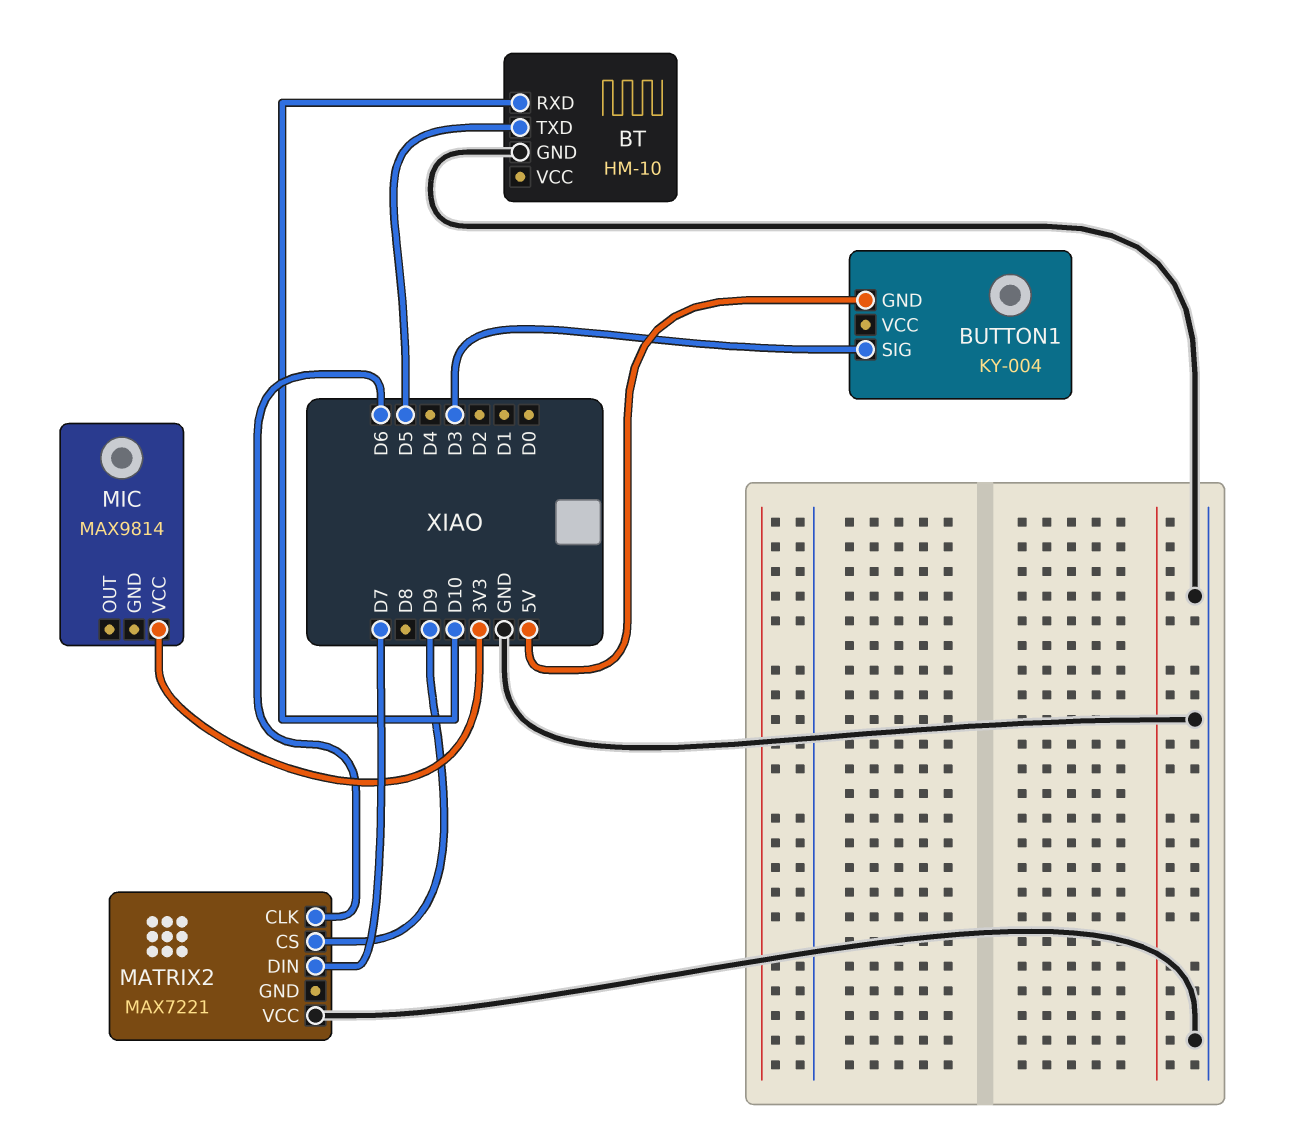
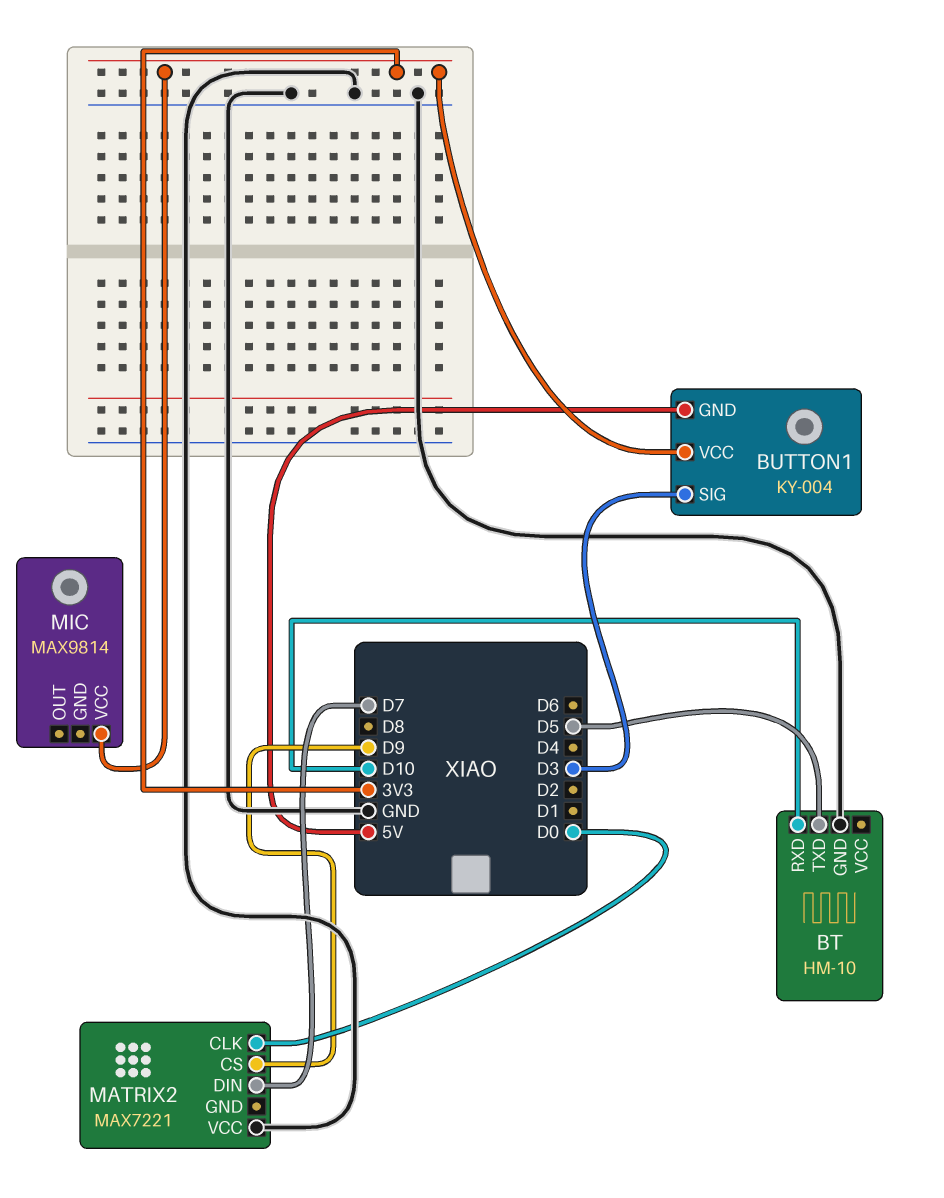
BUTTON1 pin VCC: none -> 3V3
MATRIX2 pin CLK: D6 -> D0

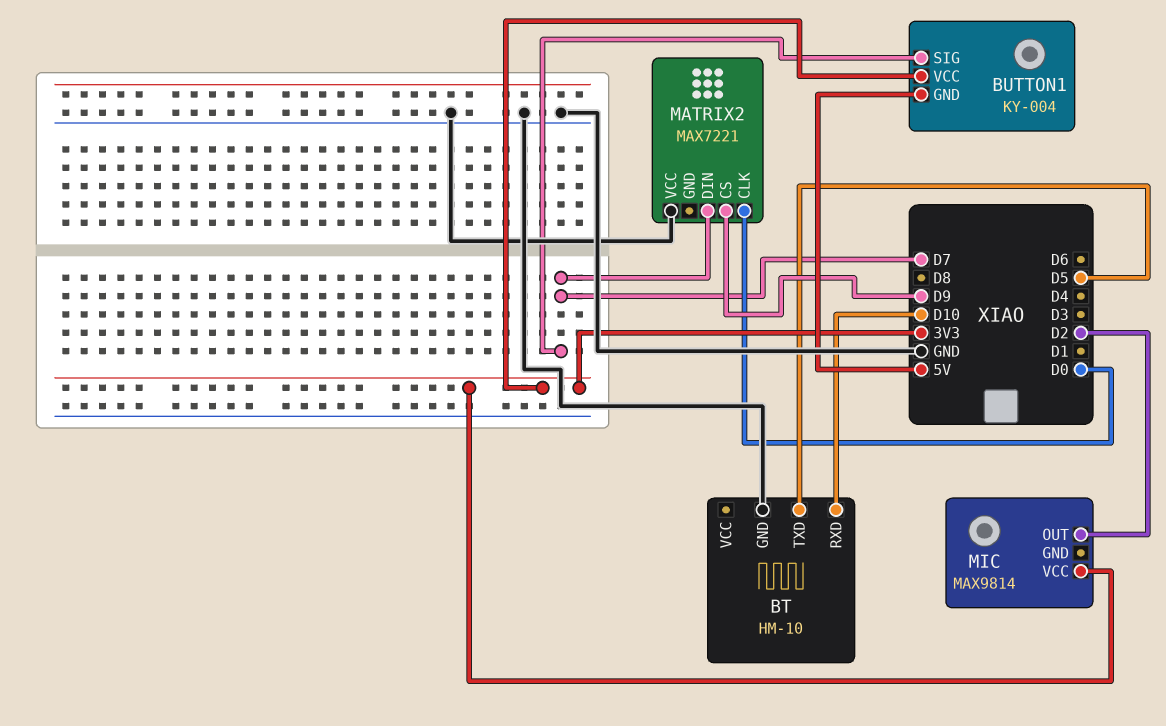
BUTTON1 pin SIG: D3 -> D7
MIC pin OUT: none -> D2

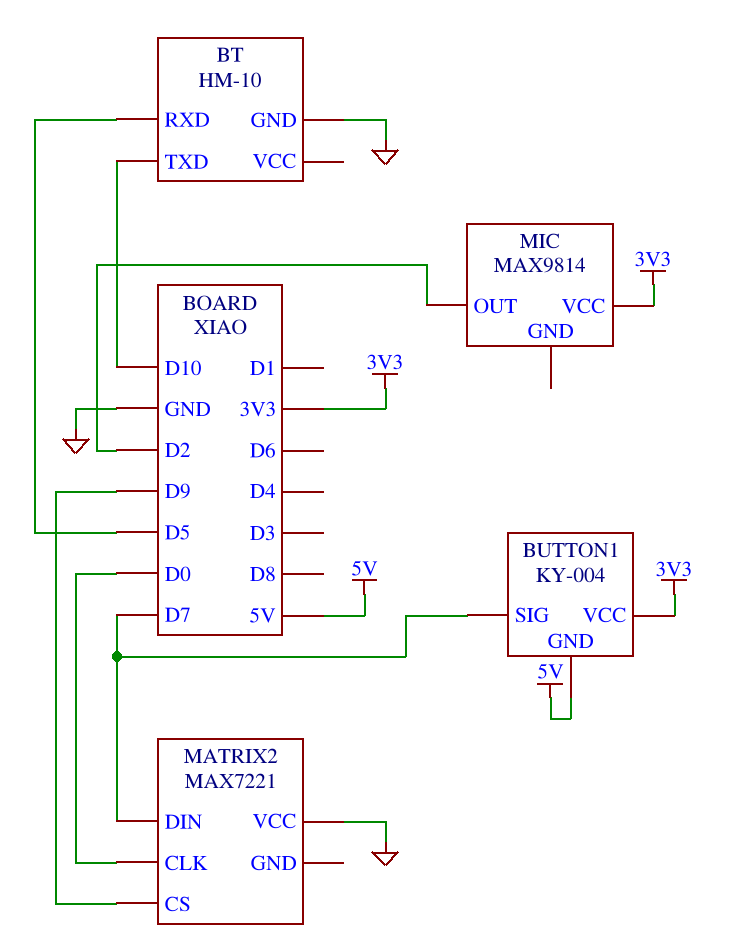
BT pin RXD: D10 -> D5
BT pin TXD: D5 -> D10

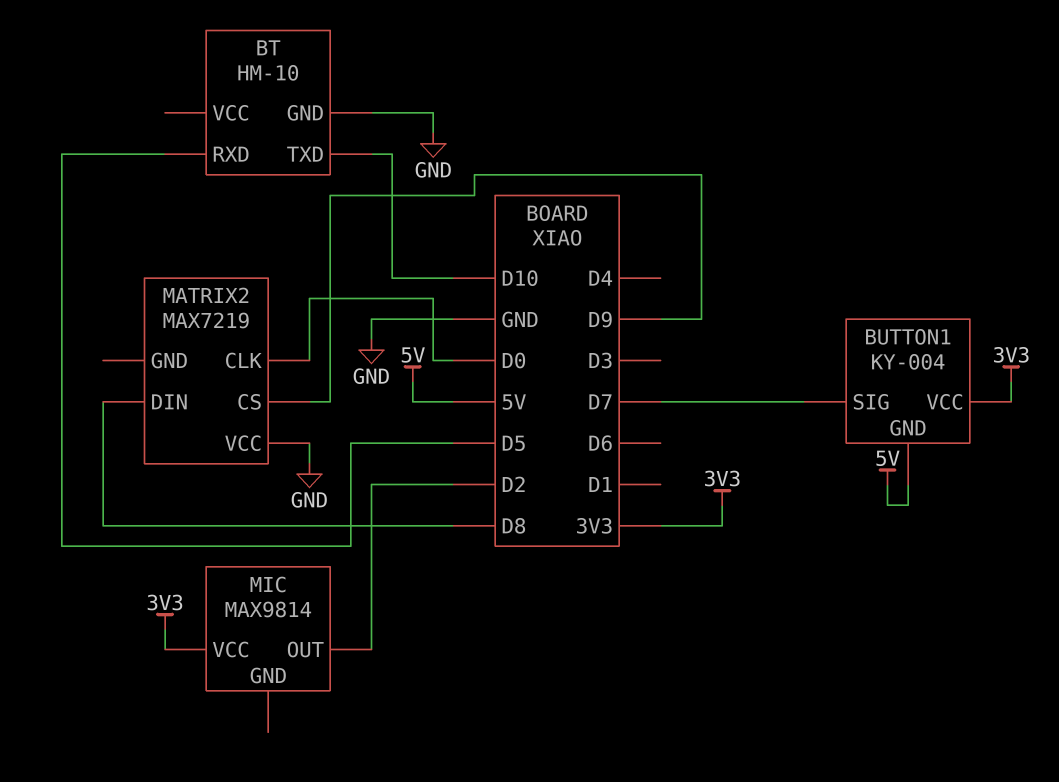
MATRIX2: MAX7221 -> MAX7219
MATRIX2 pin DIN: D7 -> D8

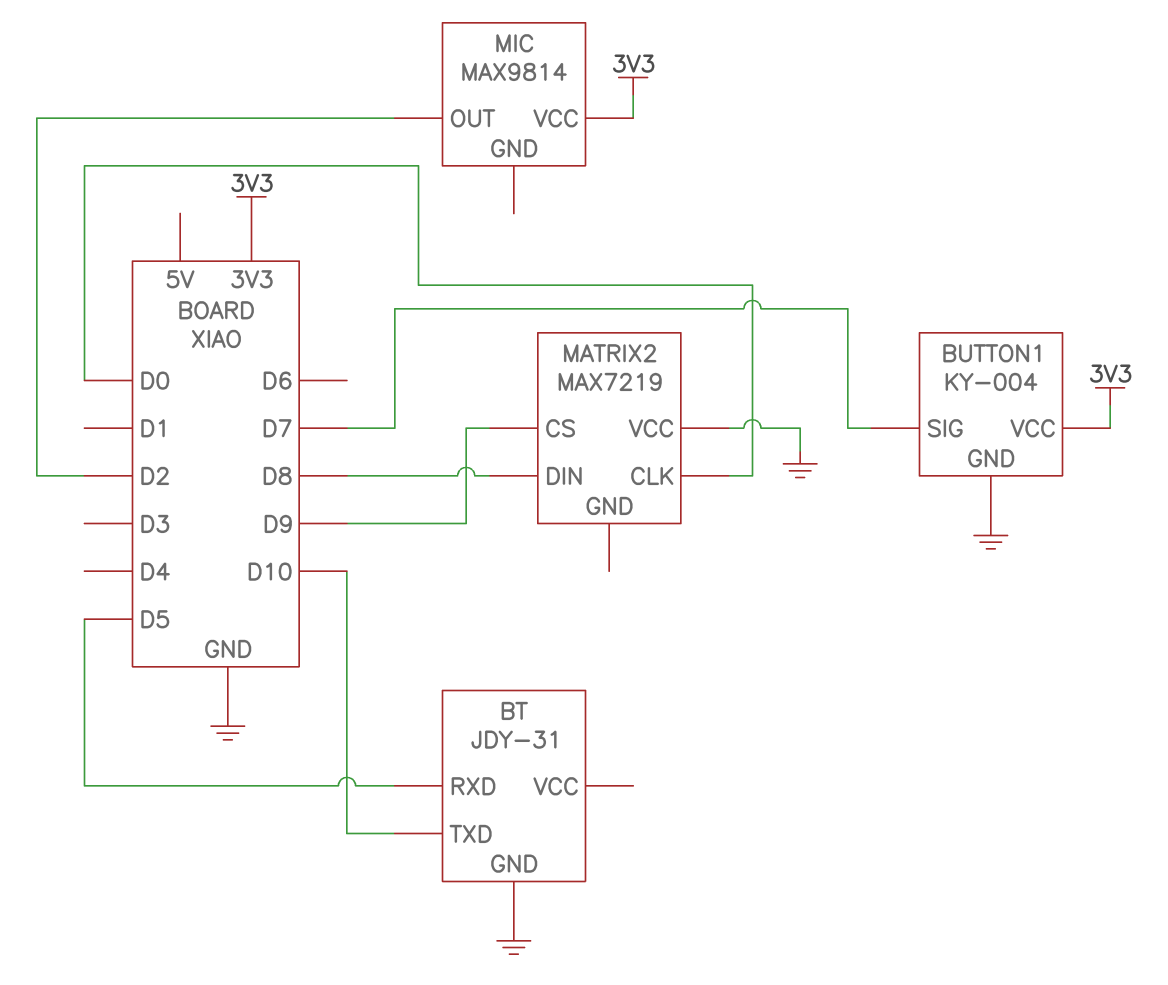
BT: HM-10 -> JDY-31
BUTTON1 pin GND: 5V -> GND

